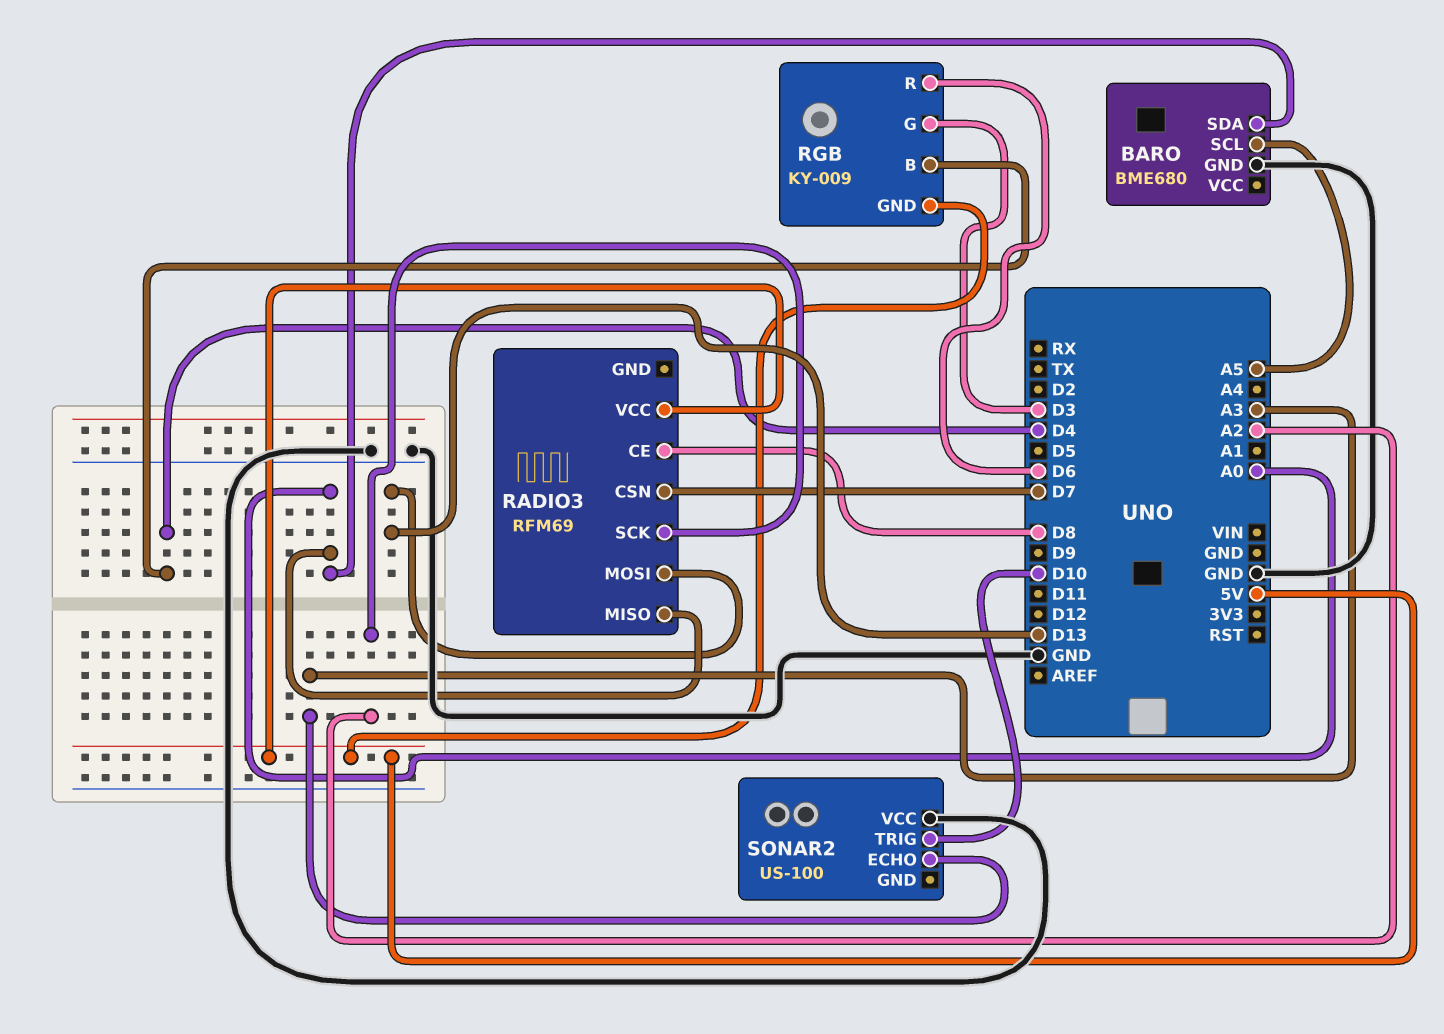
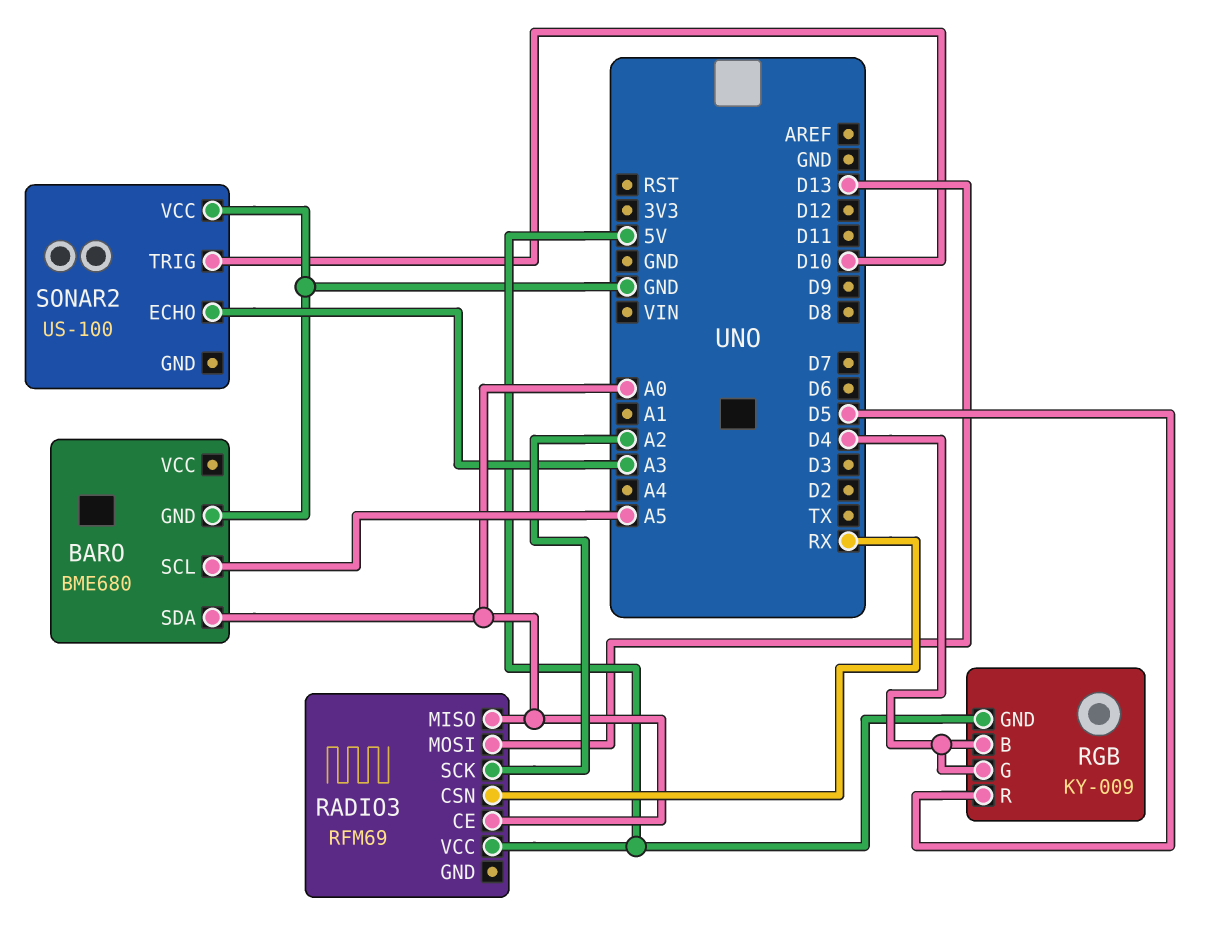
RADIO3 pin CE: D8 -> A0
RADIO3 pin CSN: D7 -> RX
RGB pin G: D3 -> D4
RGB pin R: D6 -> D5

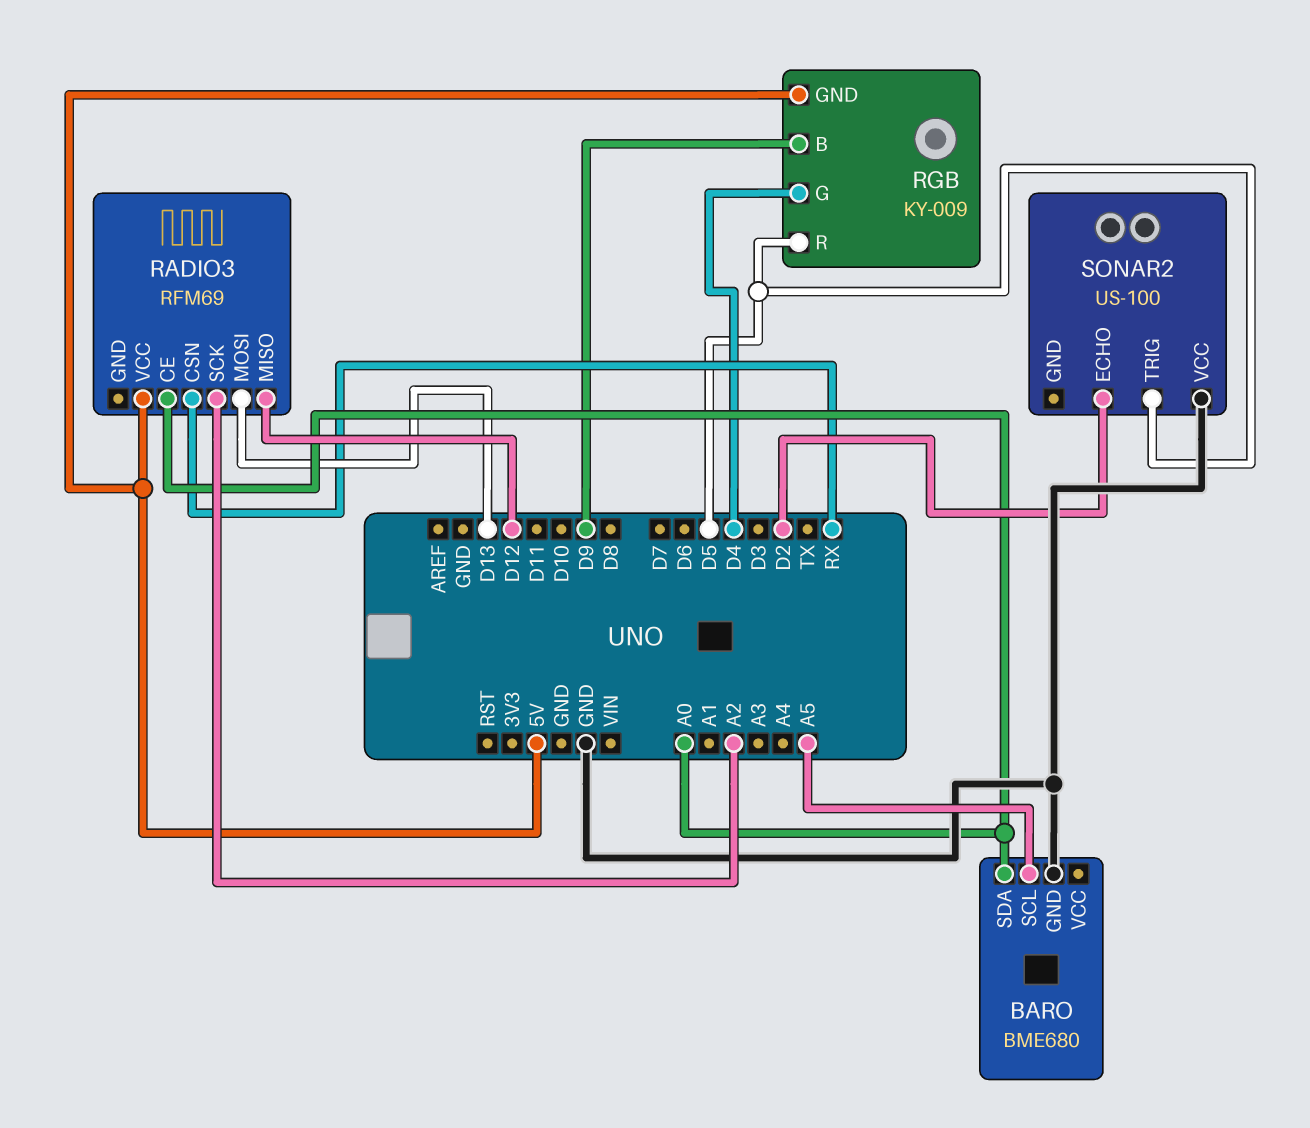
RADIO3 pin MISO: A0 -> D12
RGB pin B: D4 -> D9
SONAR2 pin ECHO: A3 -> D2
SONAR2 pin TRIG: D10 -> D5

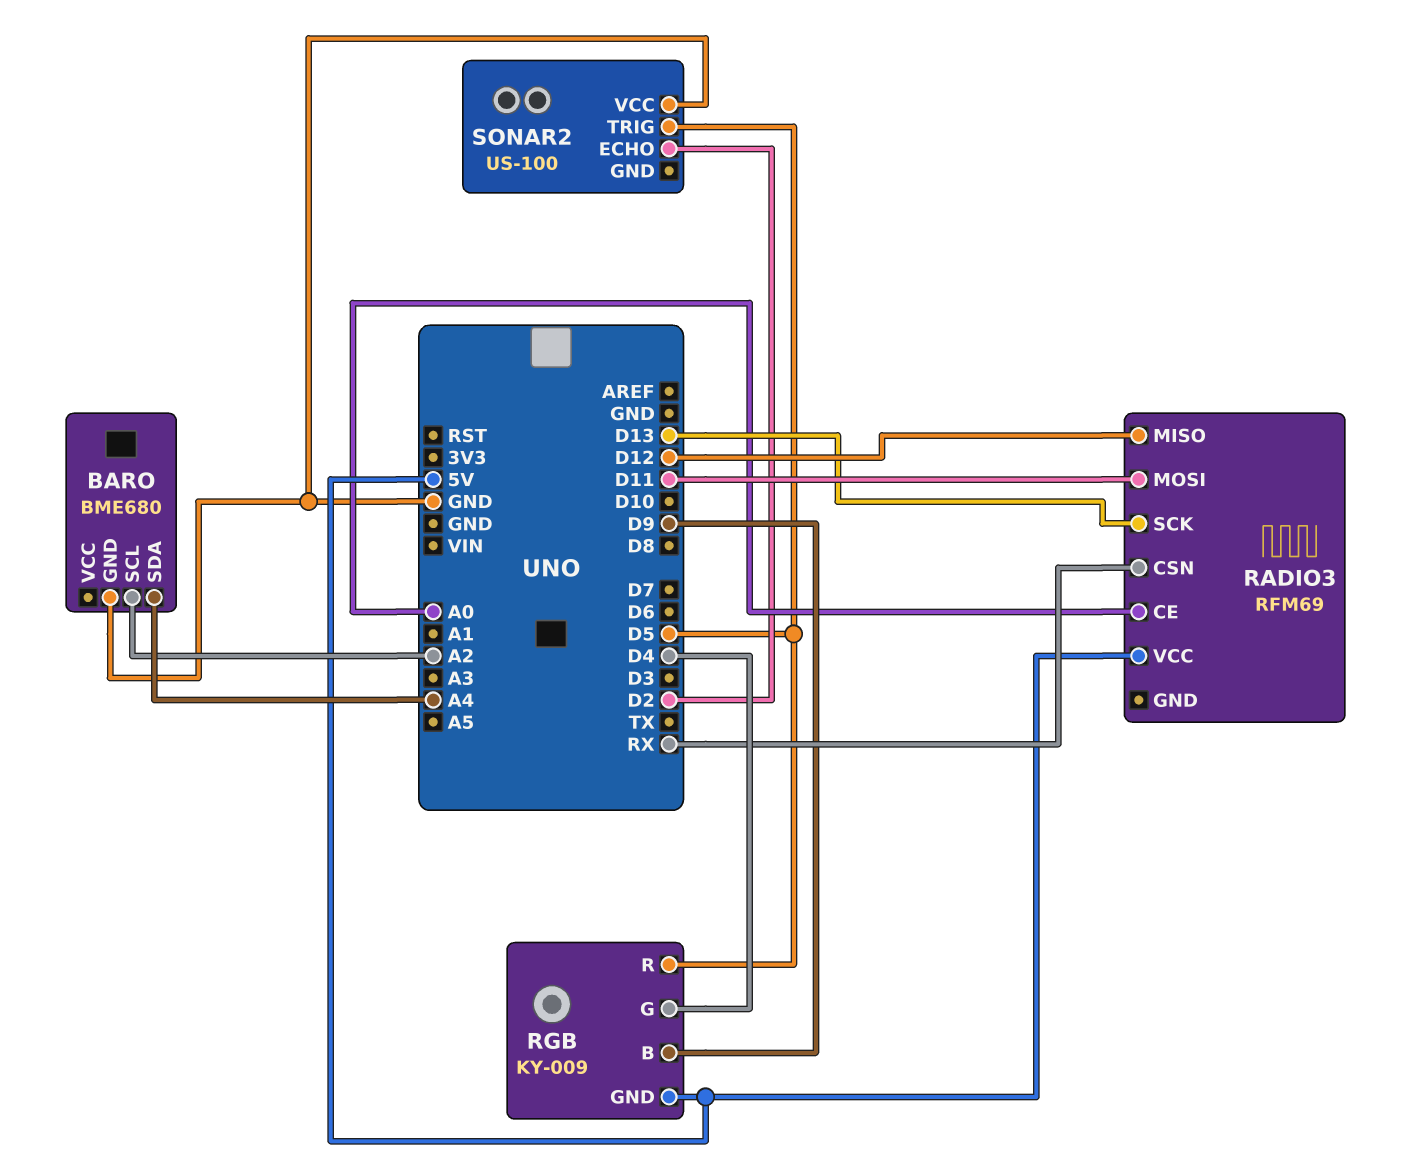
BARO pin SCL: A5 -> A2
BARO pin SDA: A0 -> A4
RADIO3 pin MOSI: D13 -> D11
RADIO3 pin SCK: A2 -> D13

